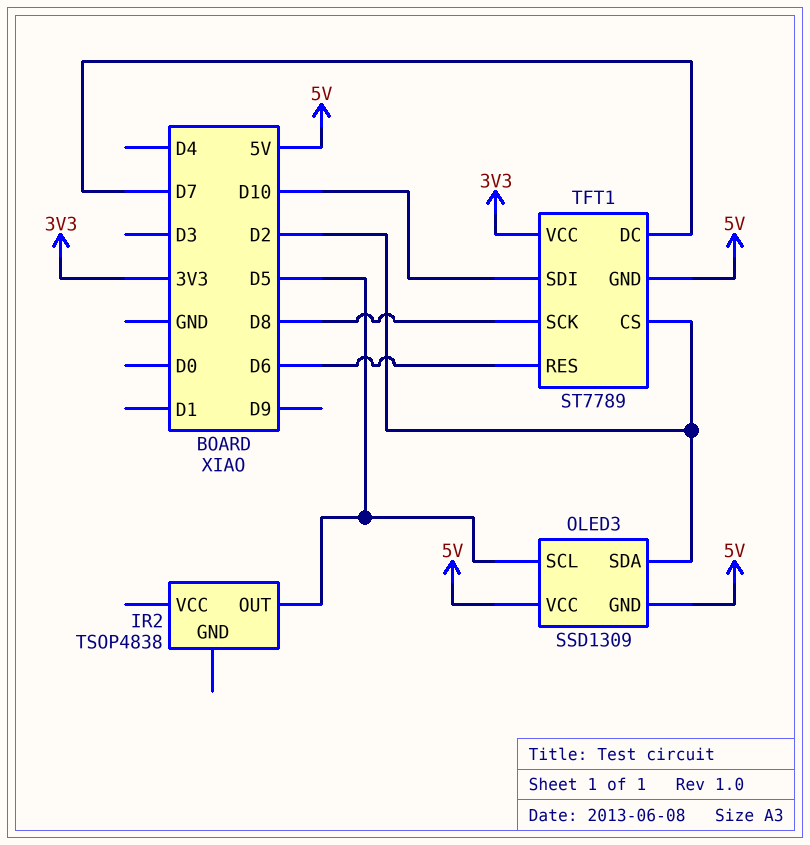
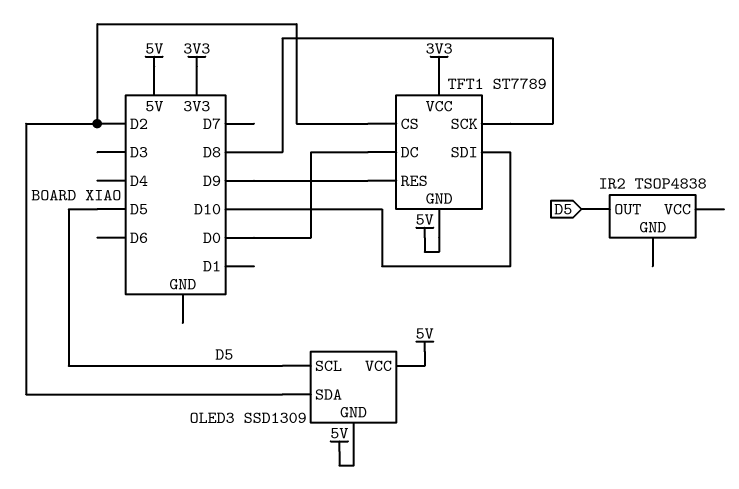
TFT1 pin DC: D7 -> D0
TFT1 pin RES: D6 -> D9

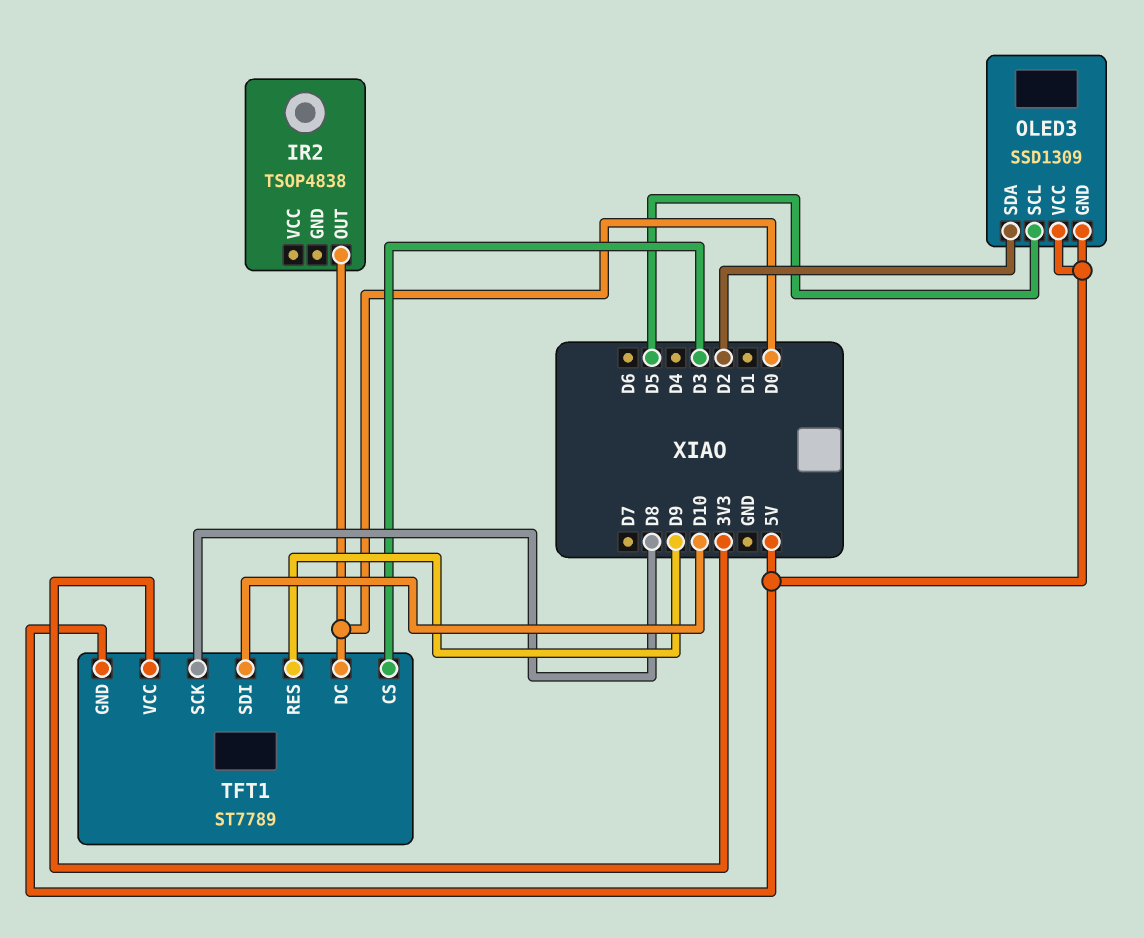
IR2 pin OUT: D5 -> D0
TFT1 pin CS: D2 -> D3

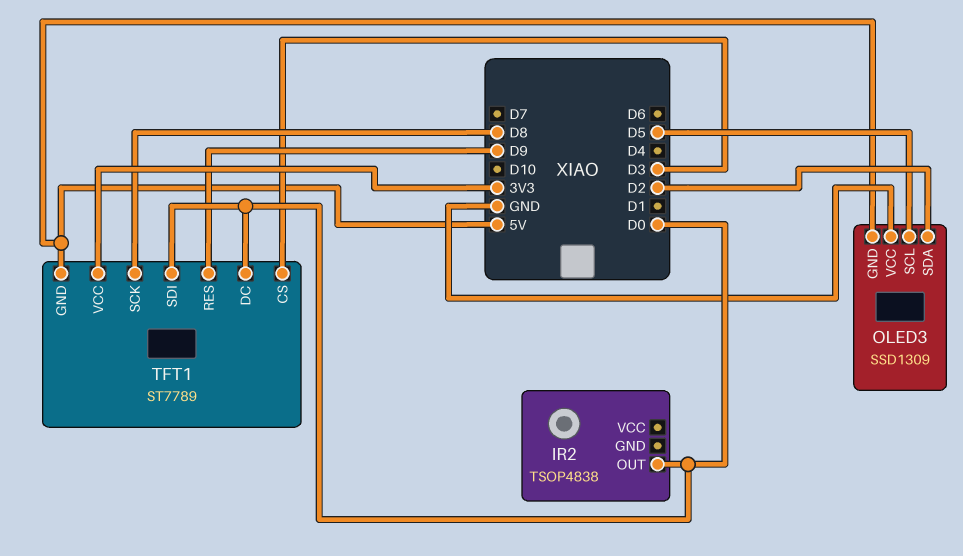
OLED3 pin VCC: 5V -> GND
TFT1 pin SDI: D10 -> D0

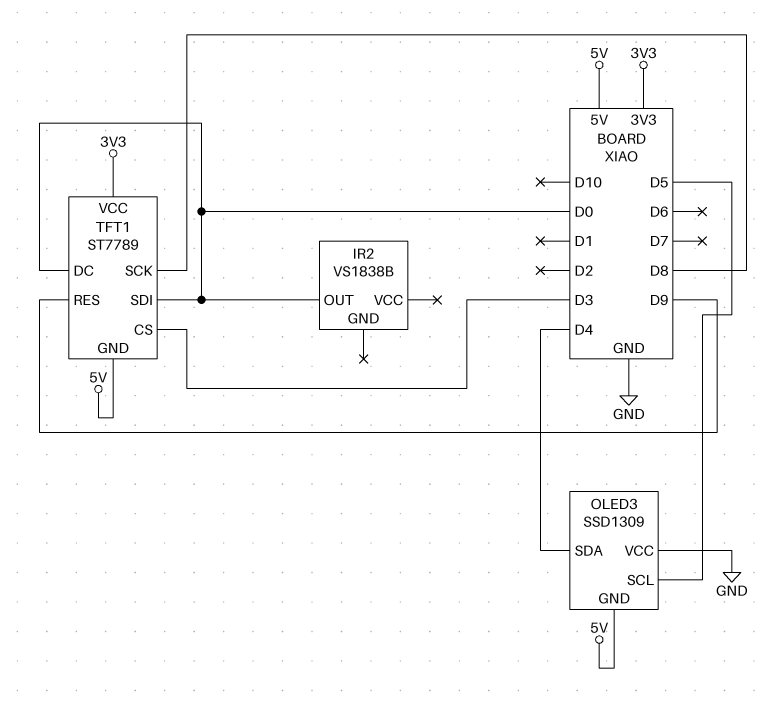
IR2: TSOP4838 -> VS1838B
OLED3 pin SDA: D2 -> D4

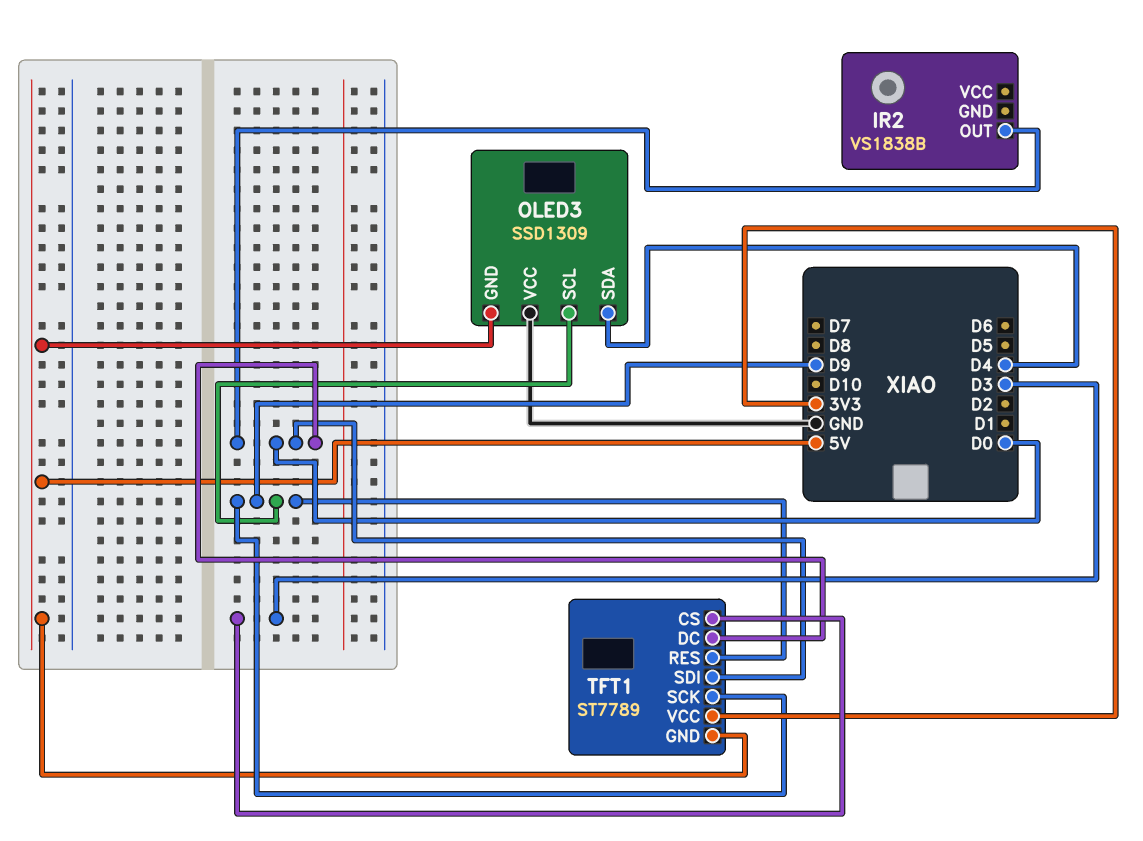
OLED3 pin SCL: D5 -> D9
TFT1 pin SCK: D8 -> D9

